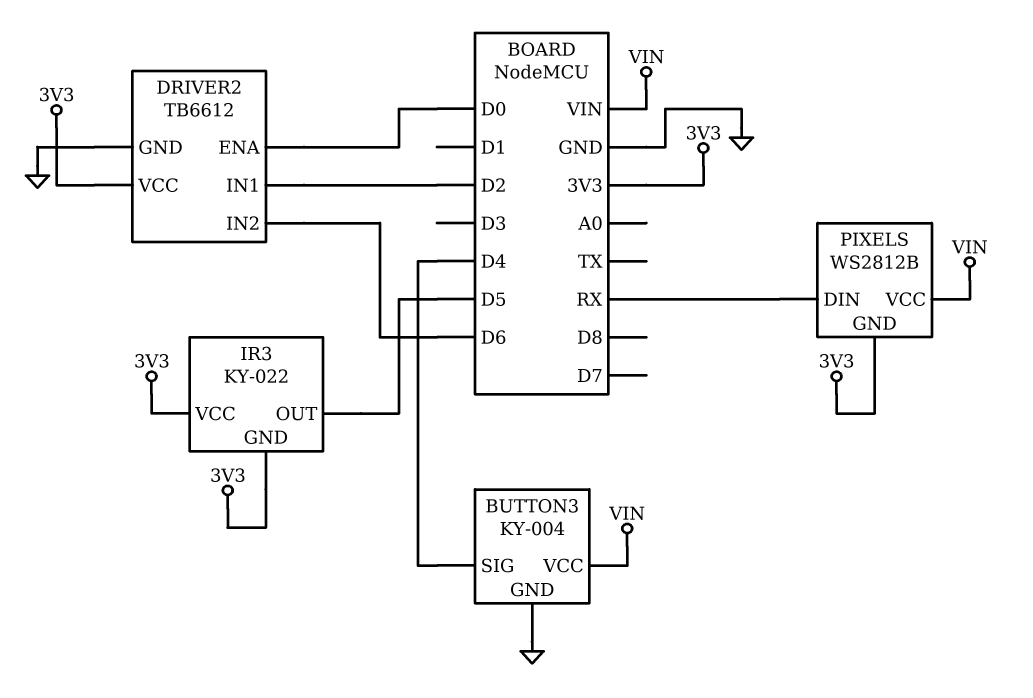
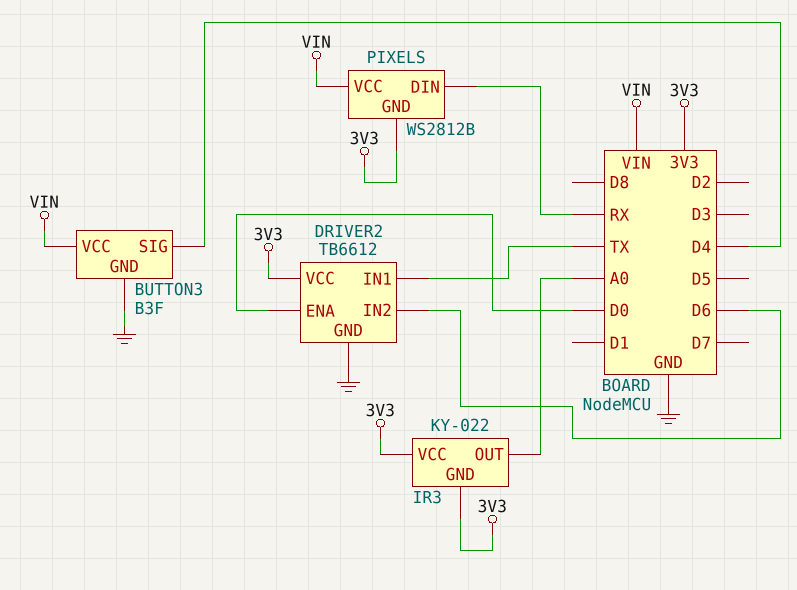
BUTTON3: KY-004 -> B3F
DRIVER2 pin IN1: D2 -> TX
IR3 pin OUT: D5 -> A0

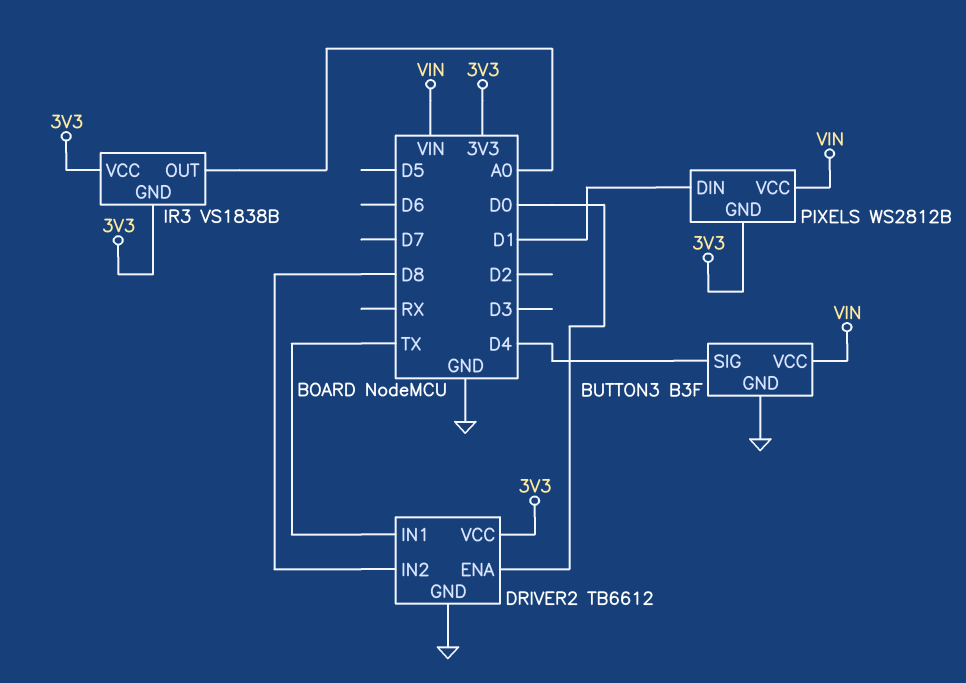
DRIVER2 pin IN2: D6 -> D8
IR3: KY-022 -> VS1838B
PIXELS pin DIN: RX -> D1

